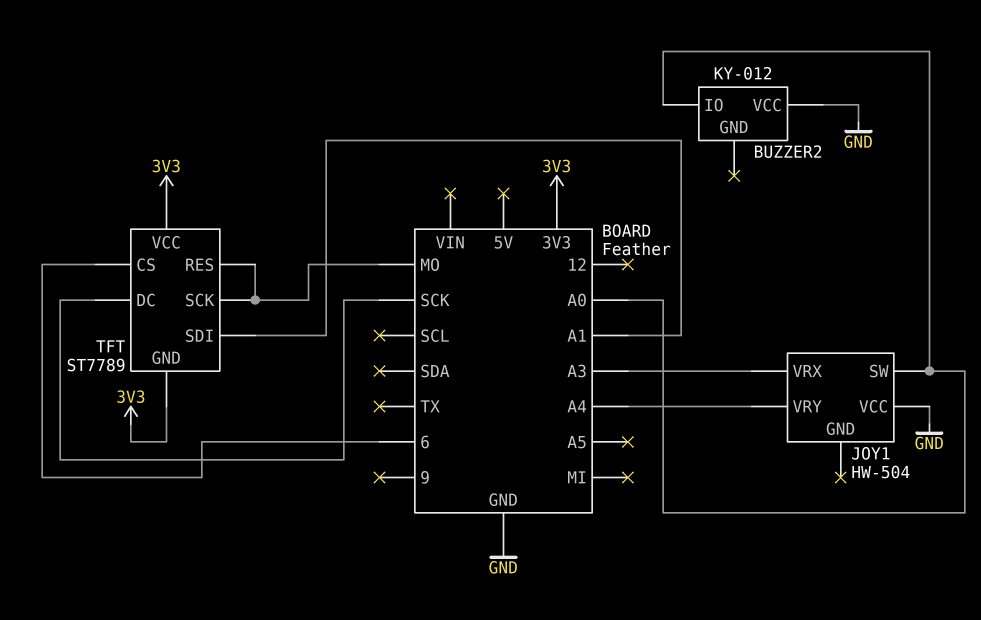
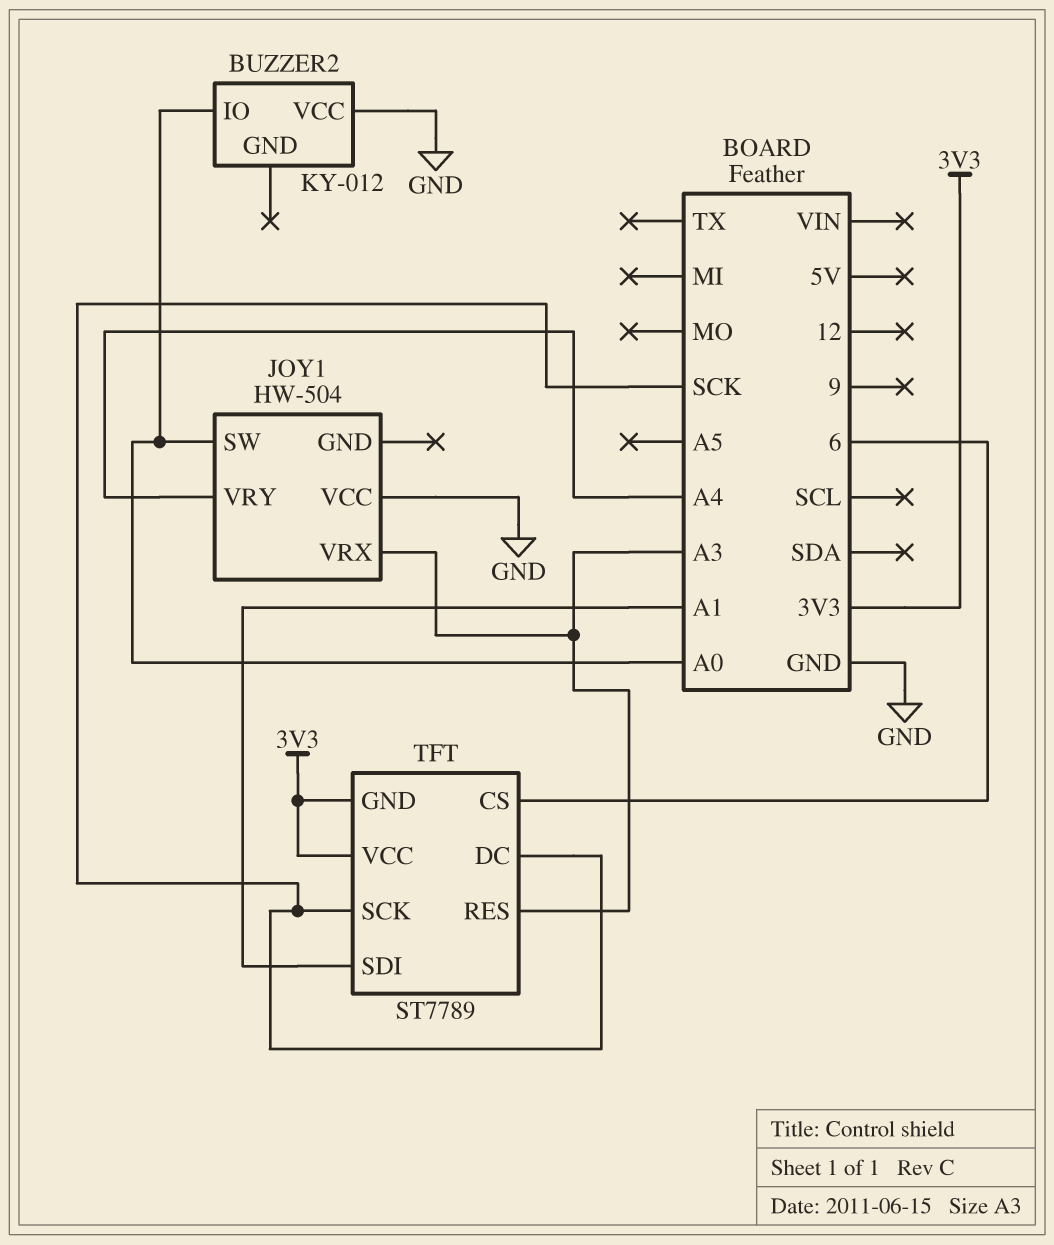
TFT pin RES: MO -> A3
TFT pin SCK: MO -> SCK

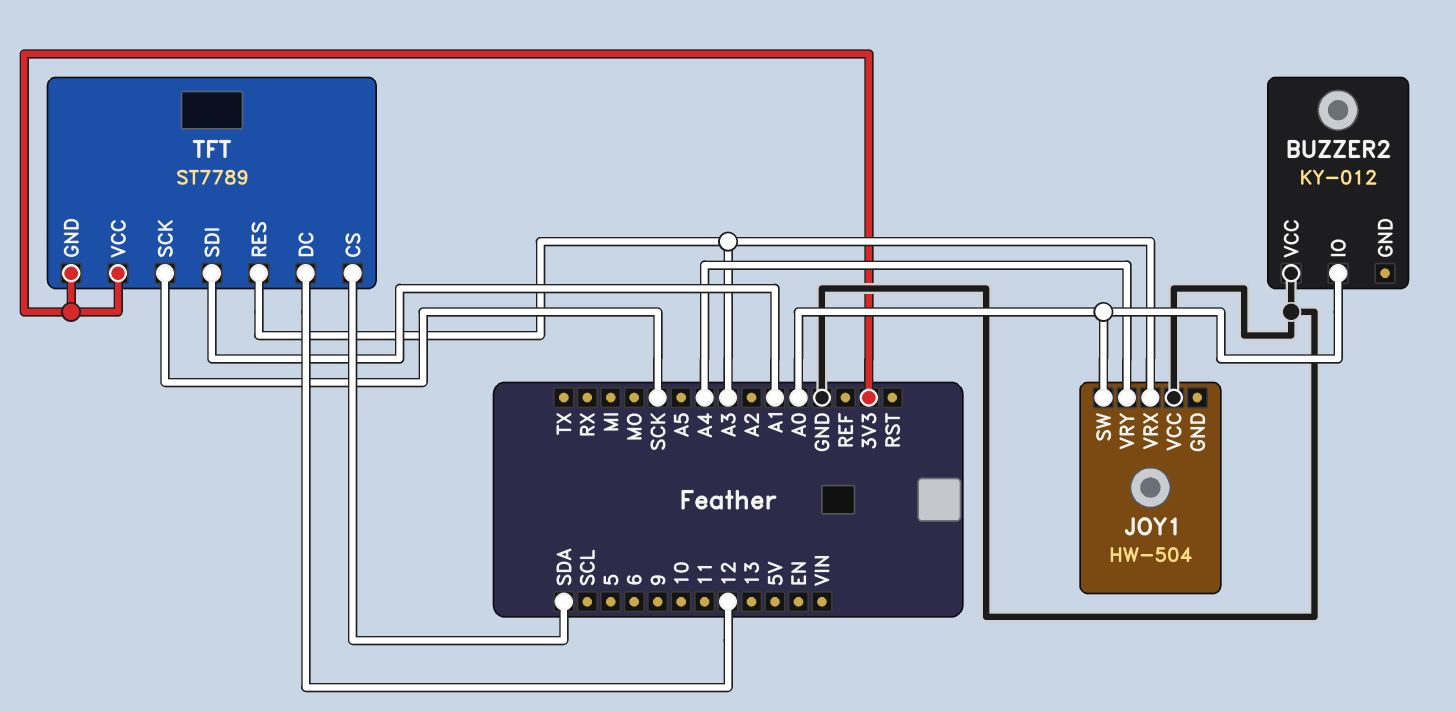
TFT pin CS: 6 -> SDA
TFT pin DC: SCK -> 12

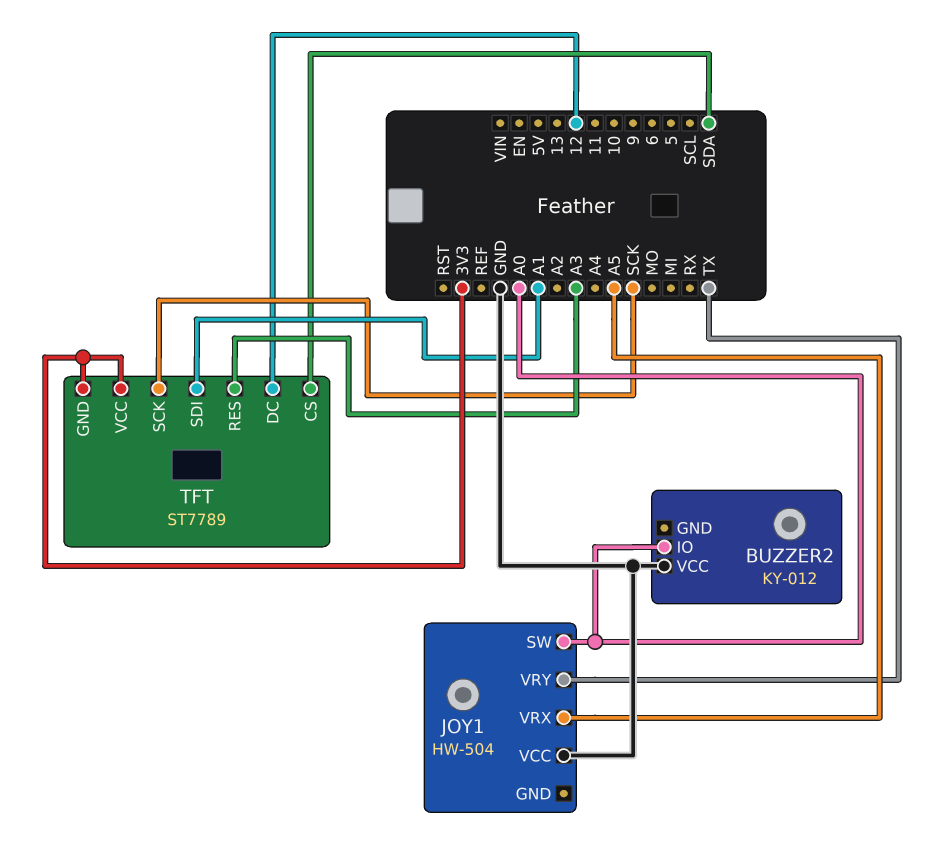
JOY1 pin VRX: A3 -> A5
JOY1 pin VRY: A4 -> TX

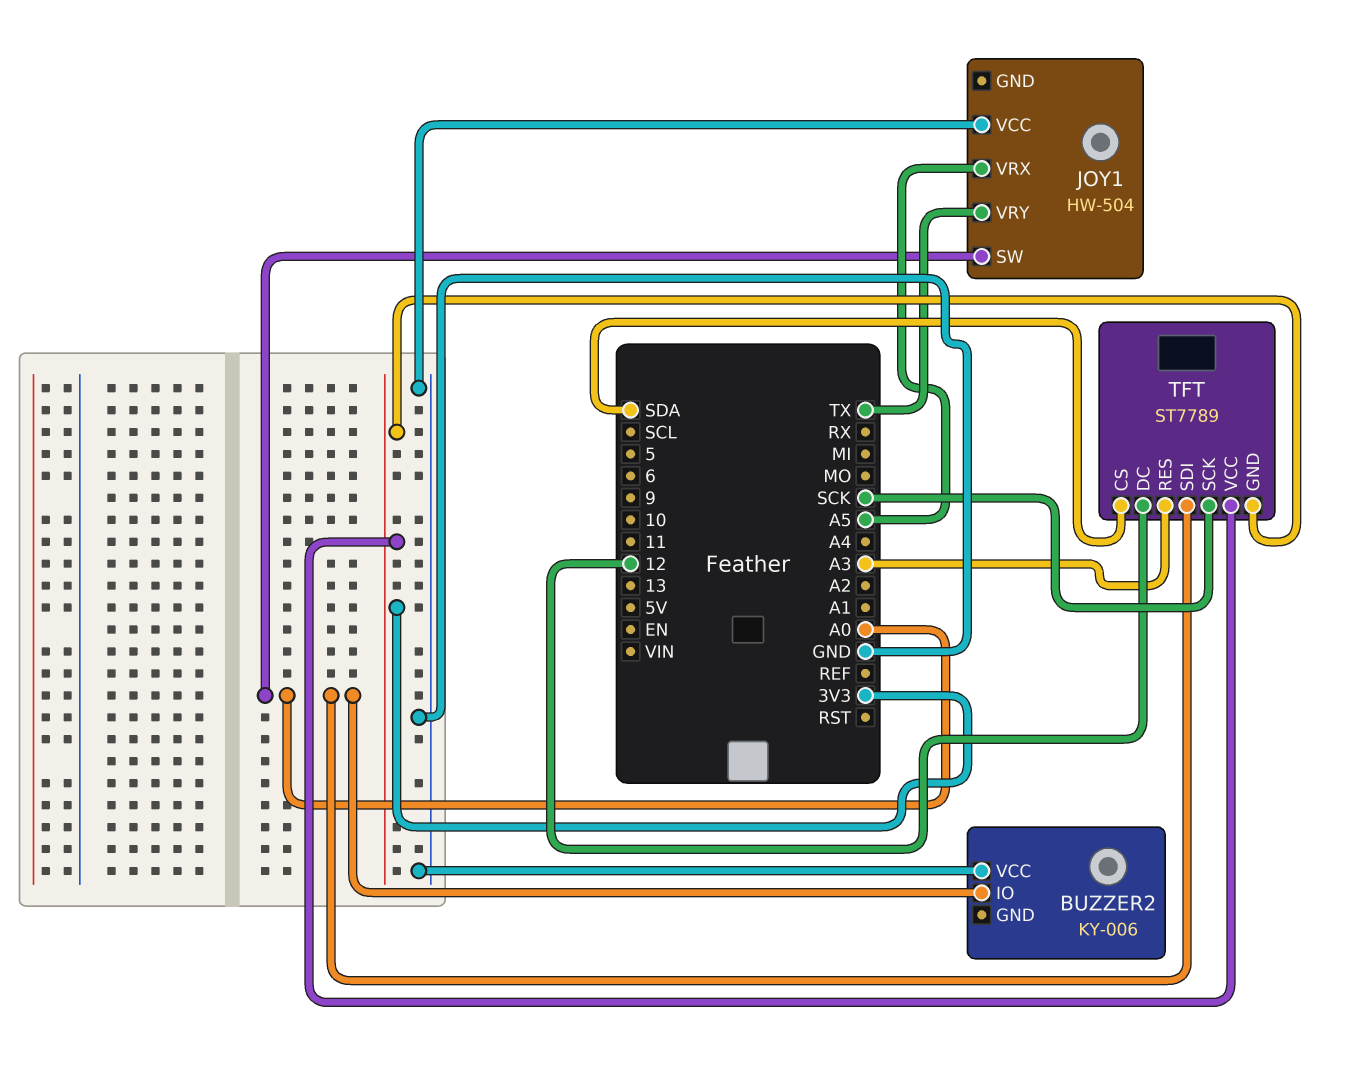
BUZZER2: KY-012 -> KY-006
TFT pin SDI: A1 -> A0

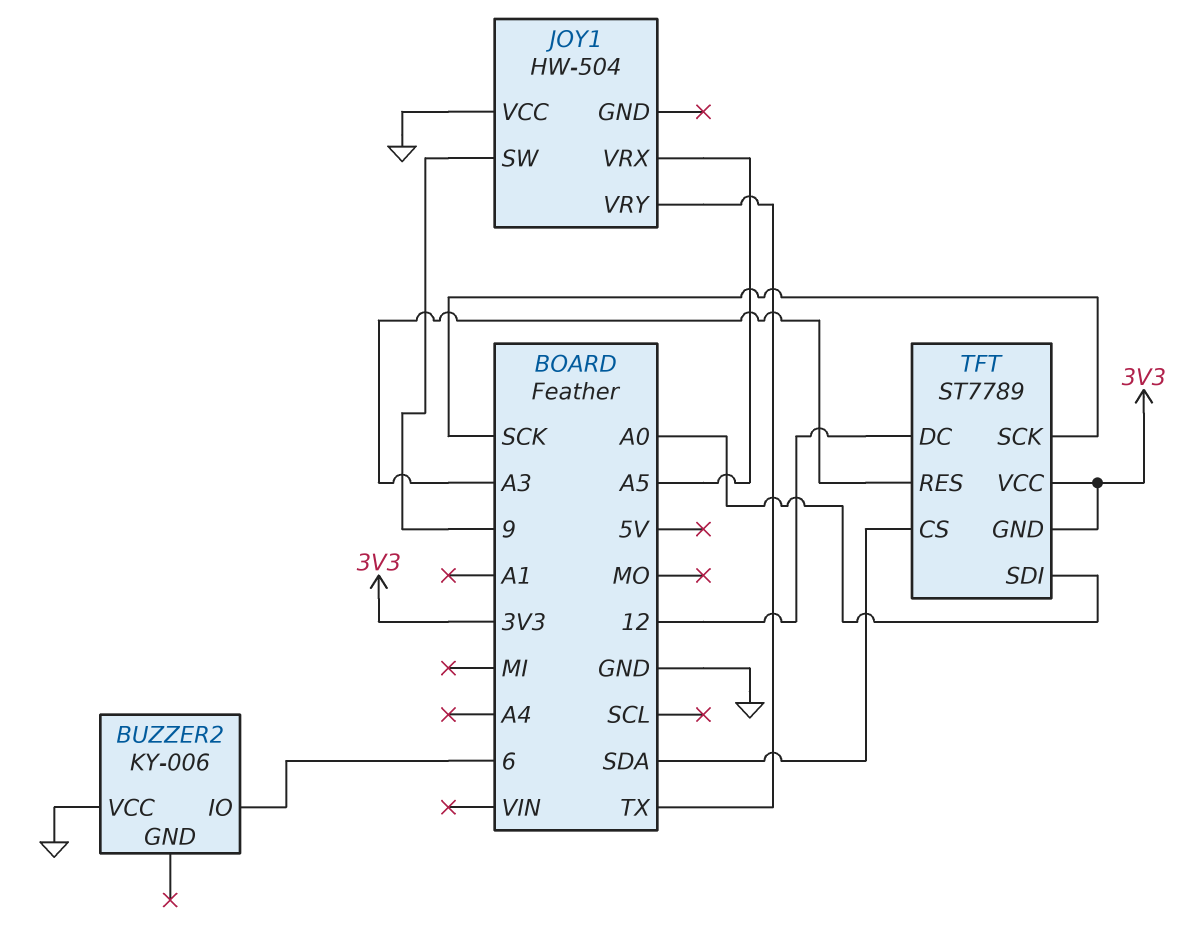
BUZZER2 pin IO: A0 -> 6
JOY1 pin SW: A0 -> 9

